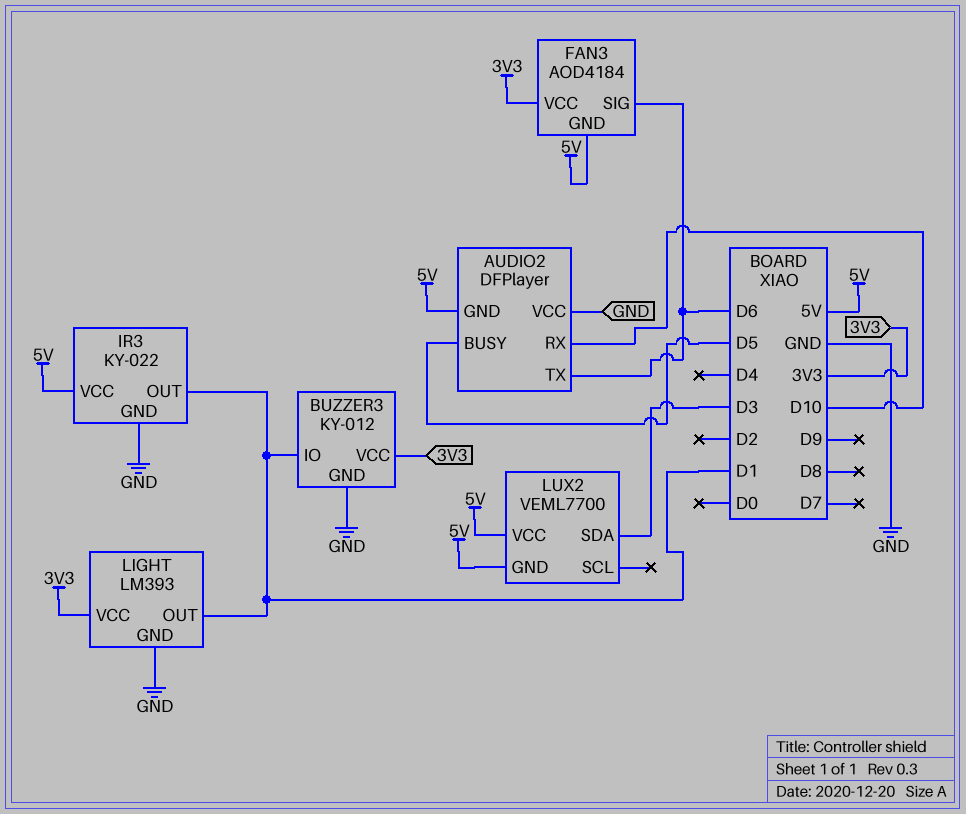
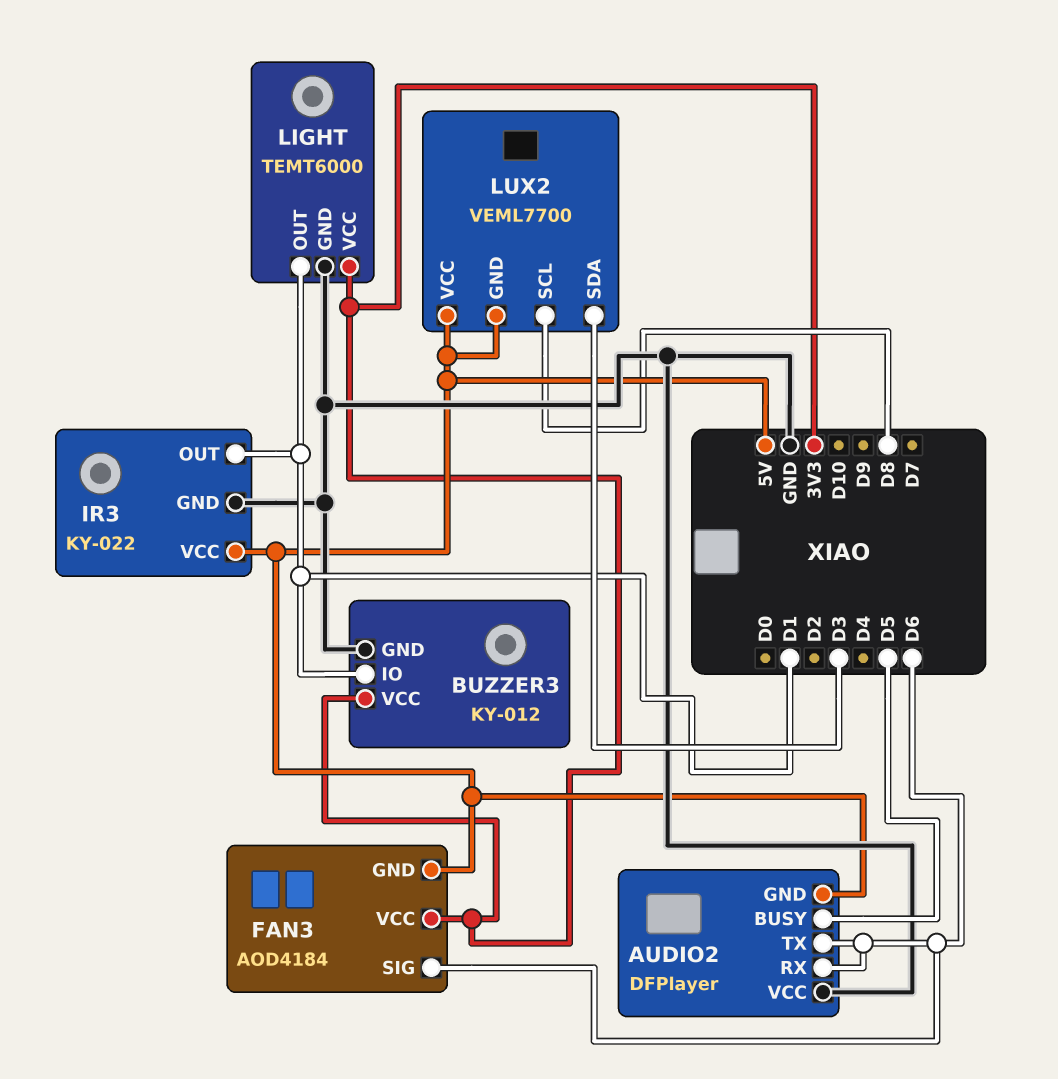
AUDIO2 pin RX: D10 -> D6
LIGHT: LM393 -> TEMT6000
LUX2 pin SCL: none -> D8

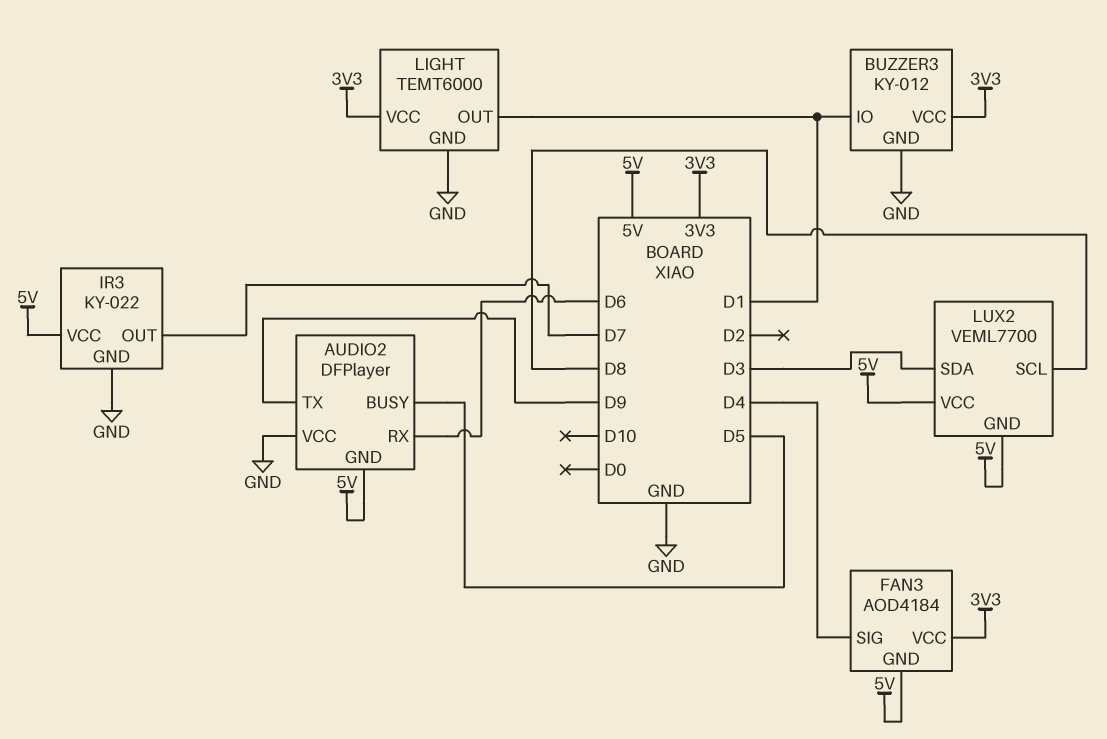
AUDIO2 pin TX: D6 -> D9
FAN3 pin SIG: D6 -> D4
IR3 pin OUT: D1 -> D7

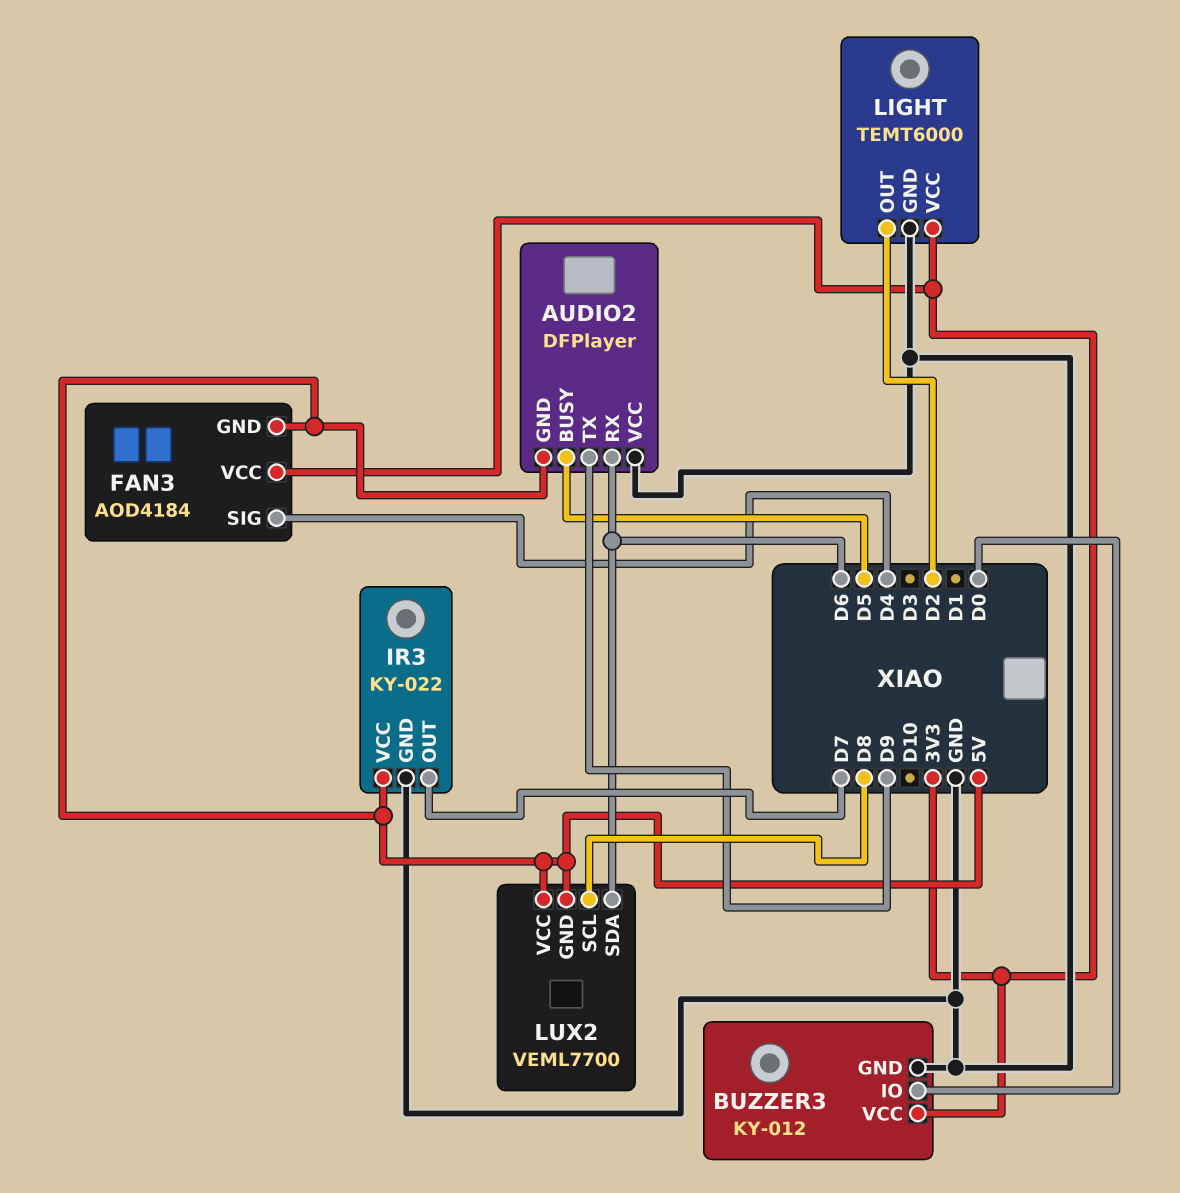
BUZZER3 pin IO: D1 -> D0
LIGHT pin OUT: D1 -> D2
LUX2 pin SDA: D3 -> D6

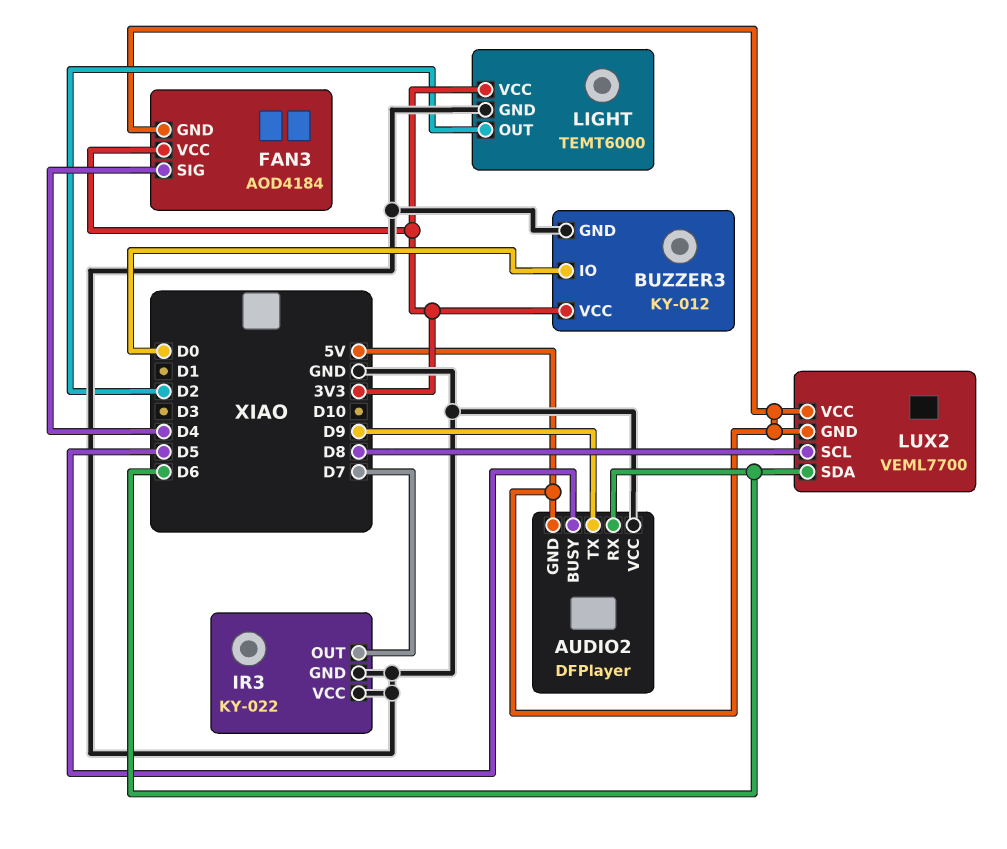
IR3 pin VCC: 5V -> GND

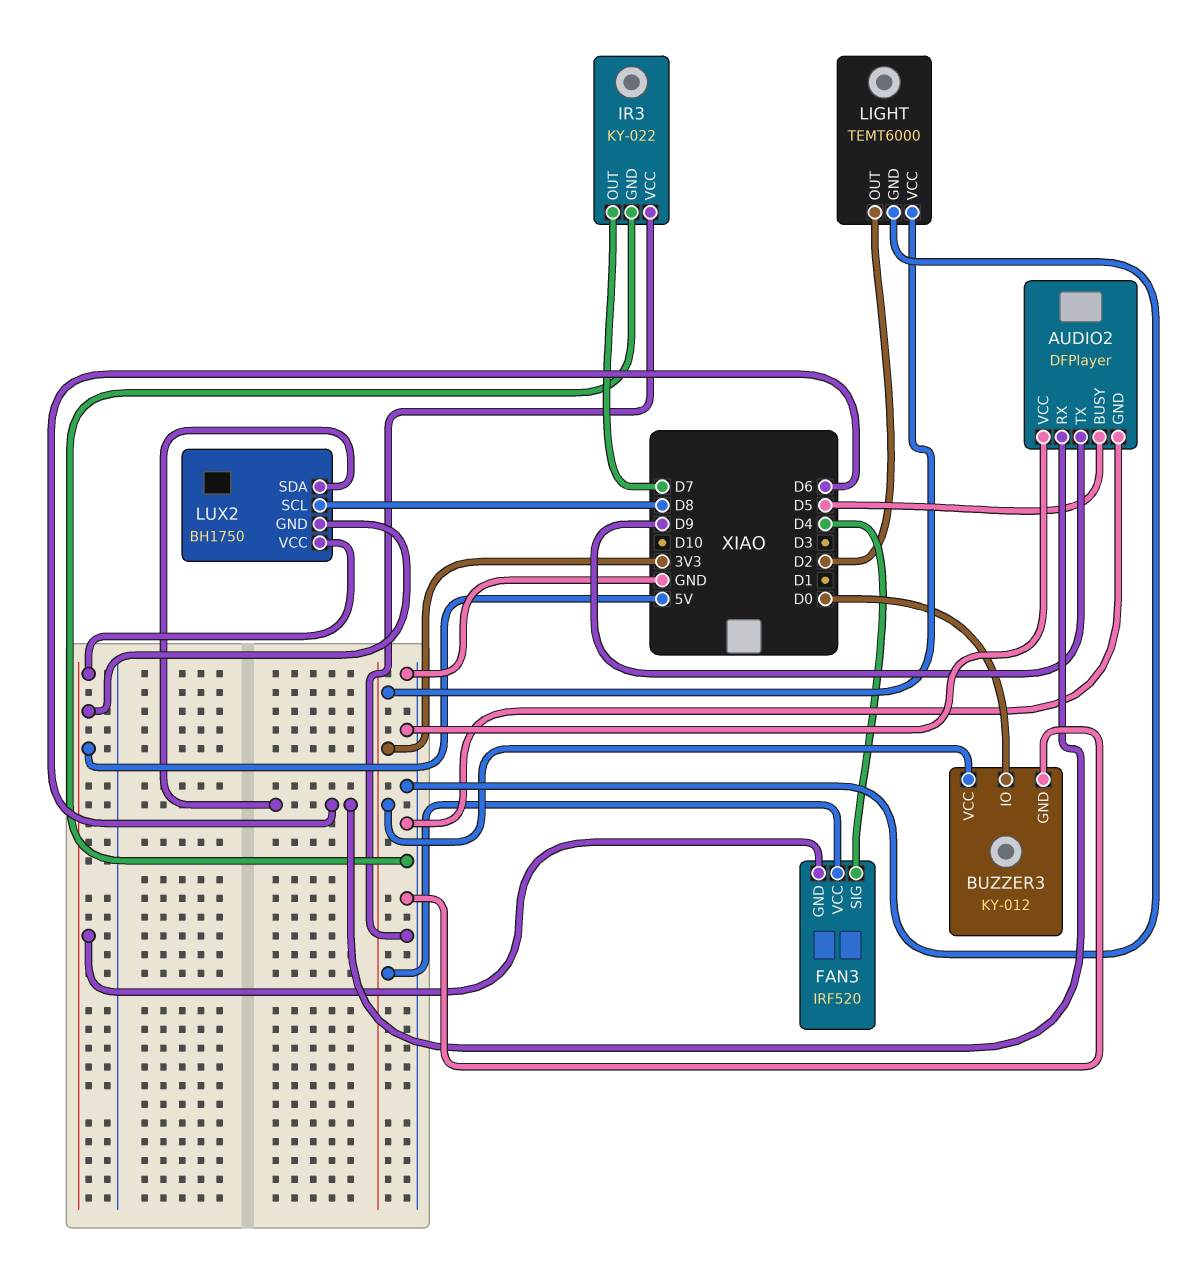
AUDIO2 pin GND: 5V -> GND
FAN3: AOD4184 -> IRF520
LUX2: VEML7700 -> BH1750

